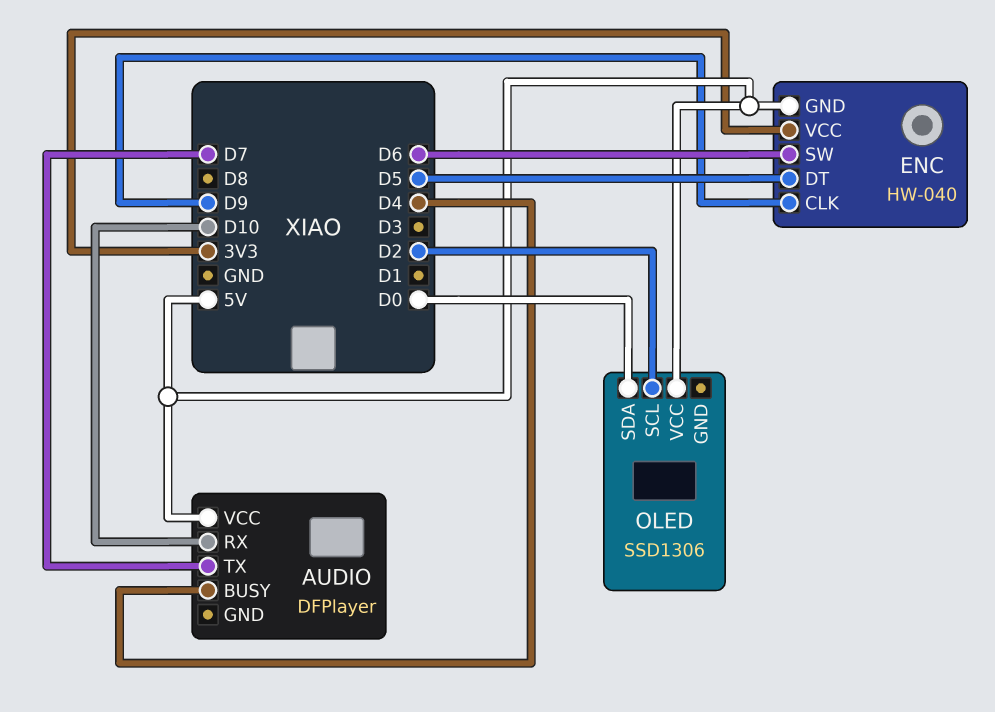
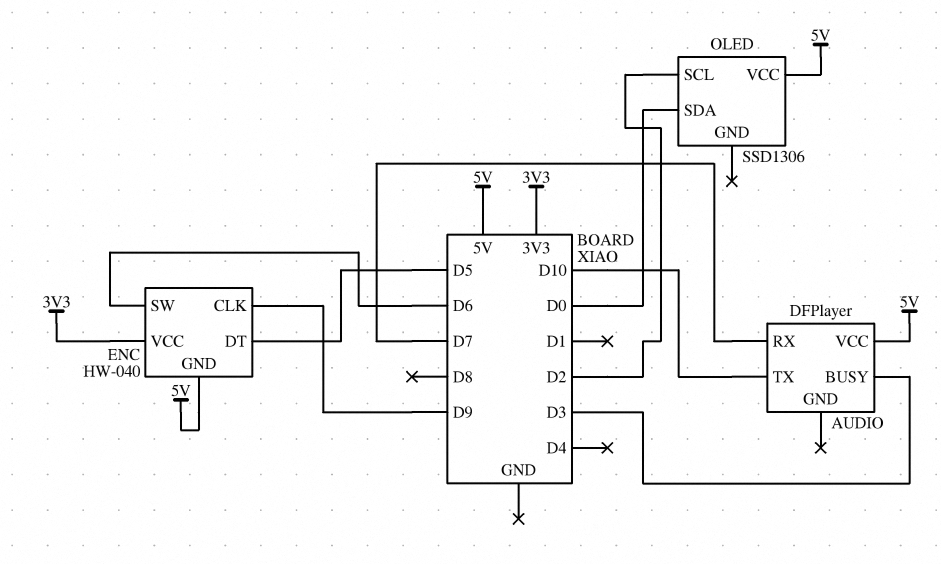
AUDIO pin BUSY: D4 -> D3
AUDIO pin RX: D10 -> D7
AUDIO pin TX: D7 -> D10

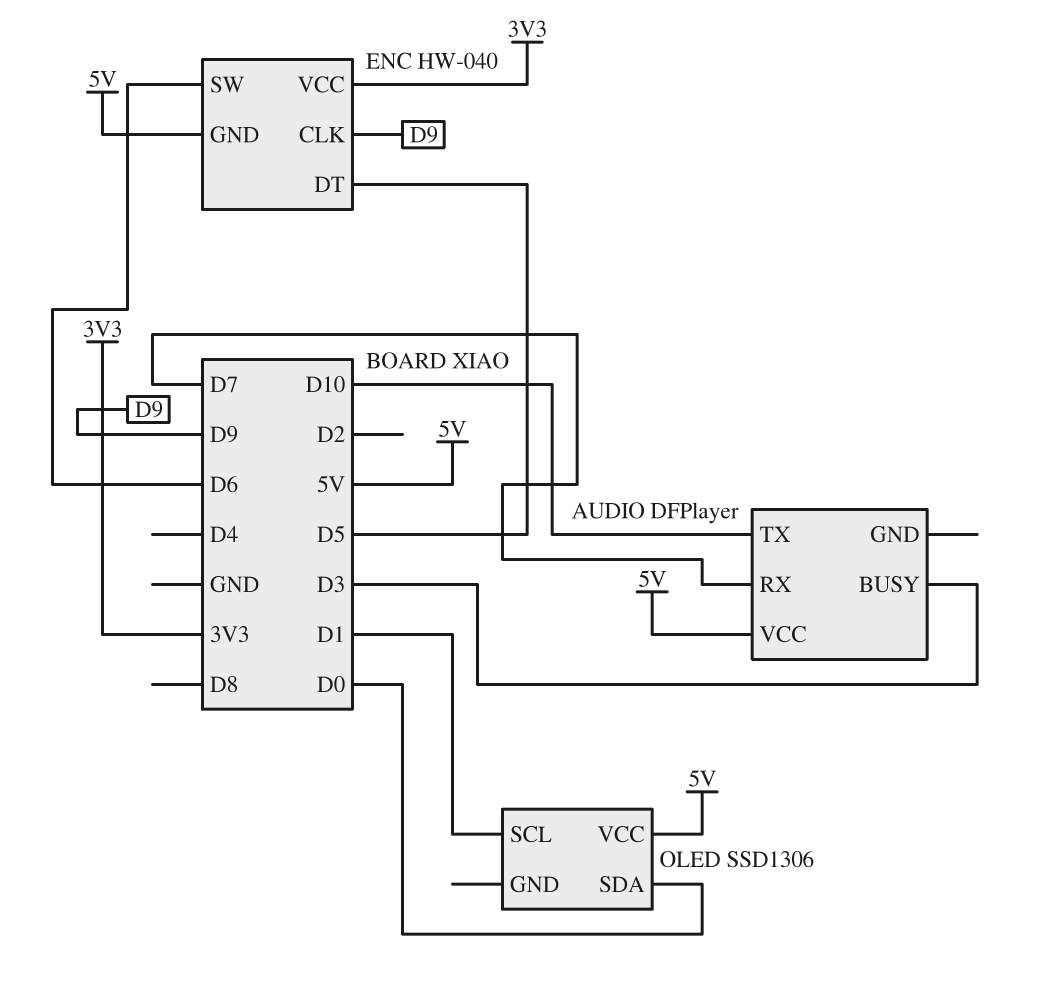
OLED pin SCL: D2 -> D1

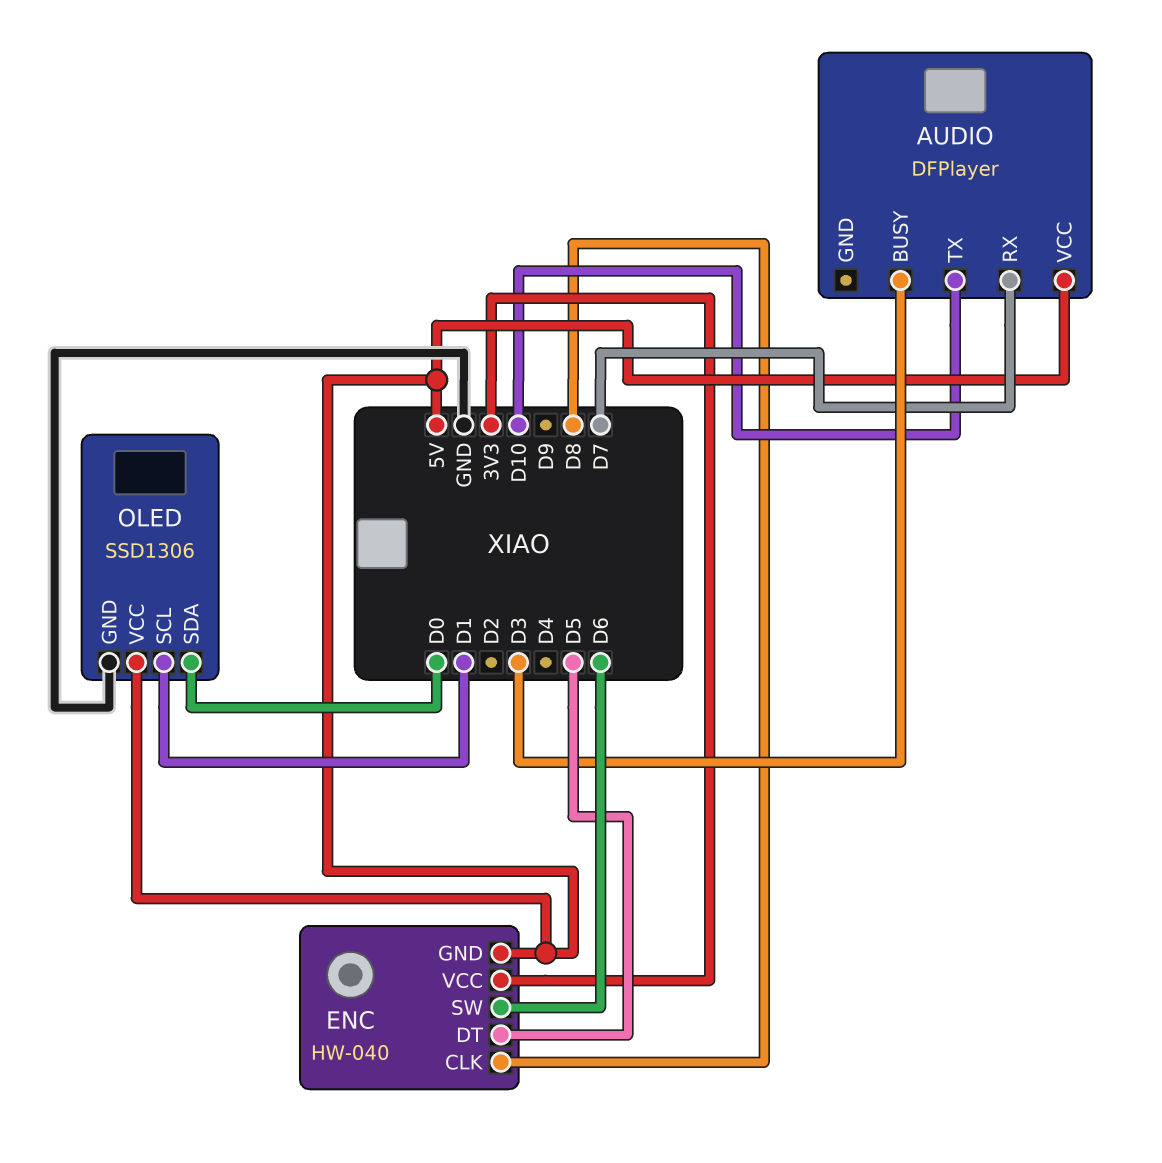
ENC pin CLK: D9 -> D8
OLED pin GND: none -> GND

